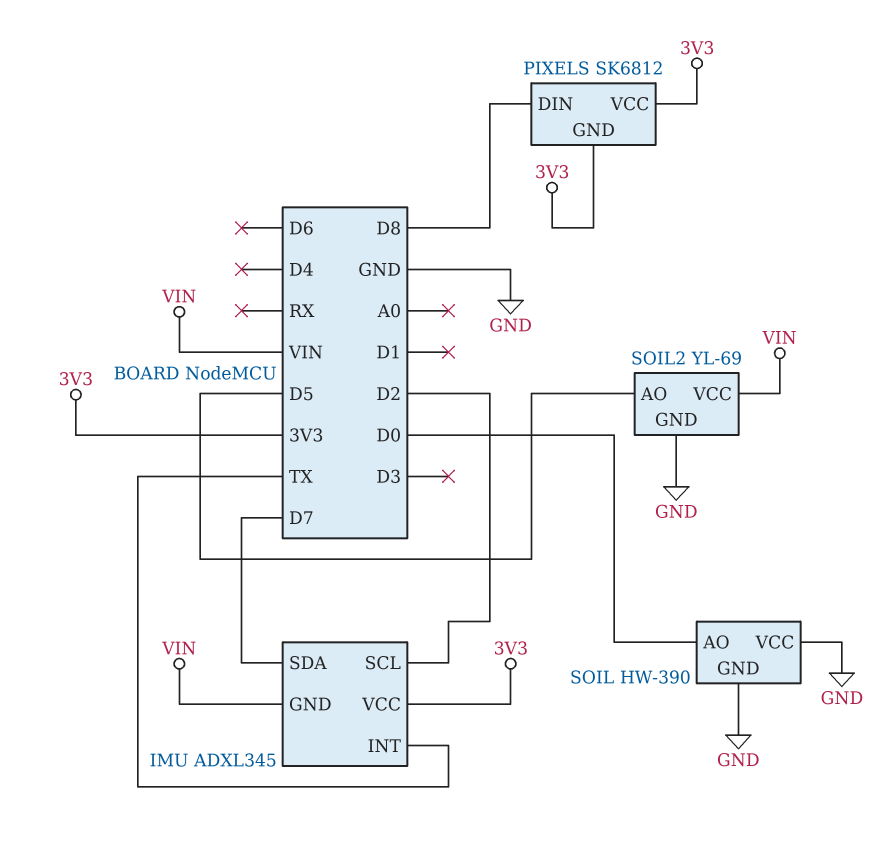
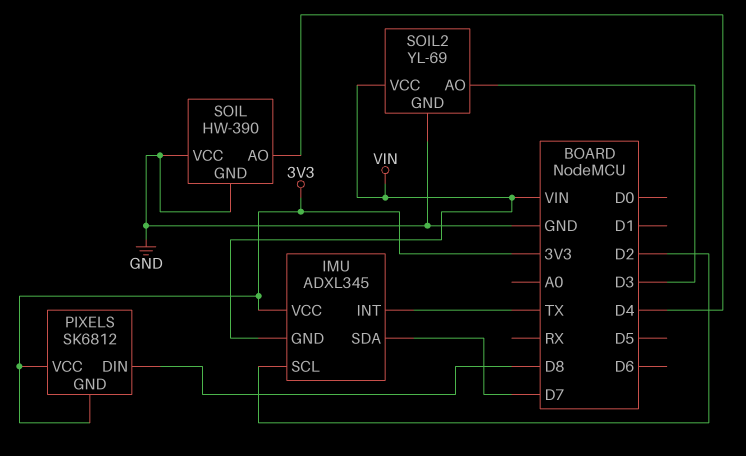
SOIL pin AO: D0 -> D4
SOIL2 pin AO: D5 -> D3

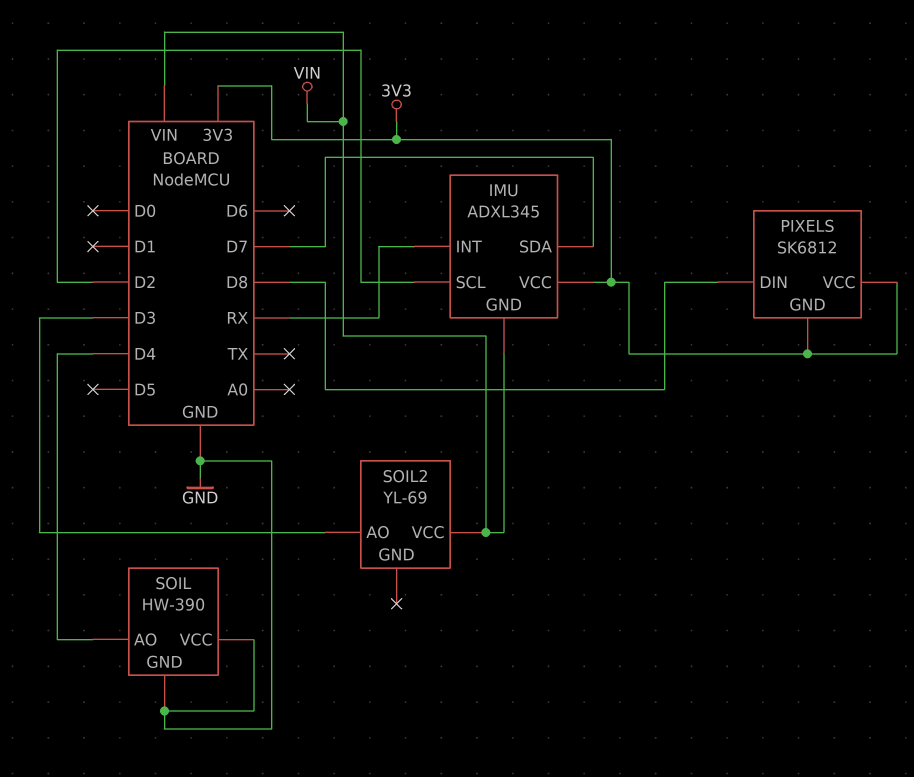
IMU pin INT: TX -> RX
SOIL2 pin GND: GND -> none

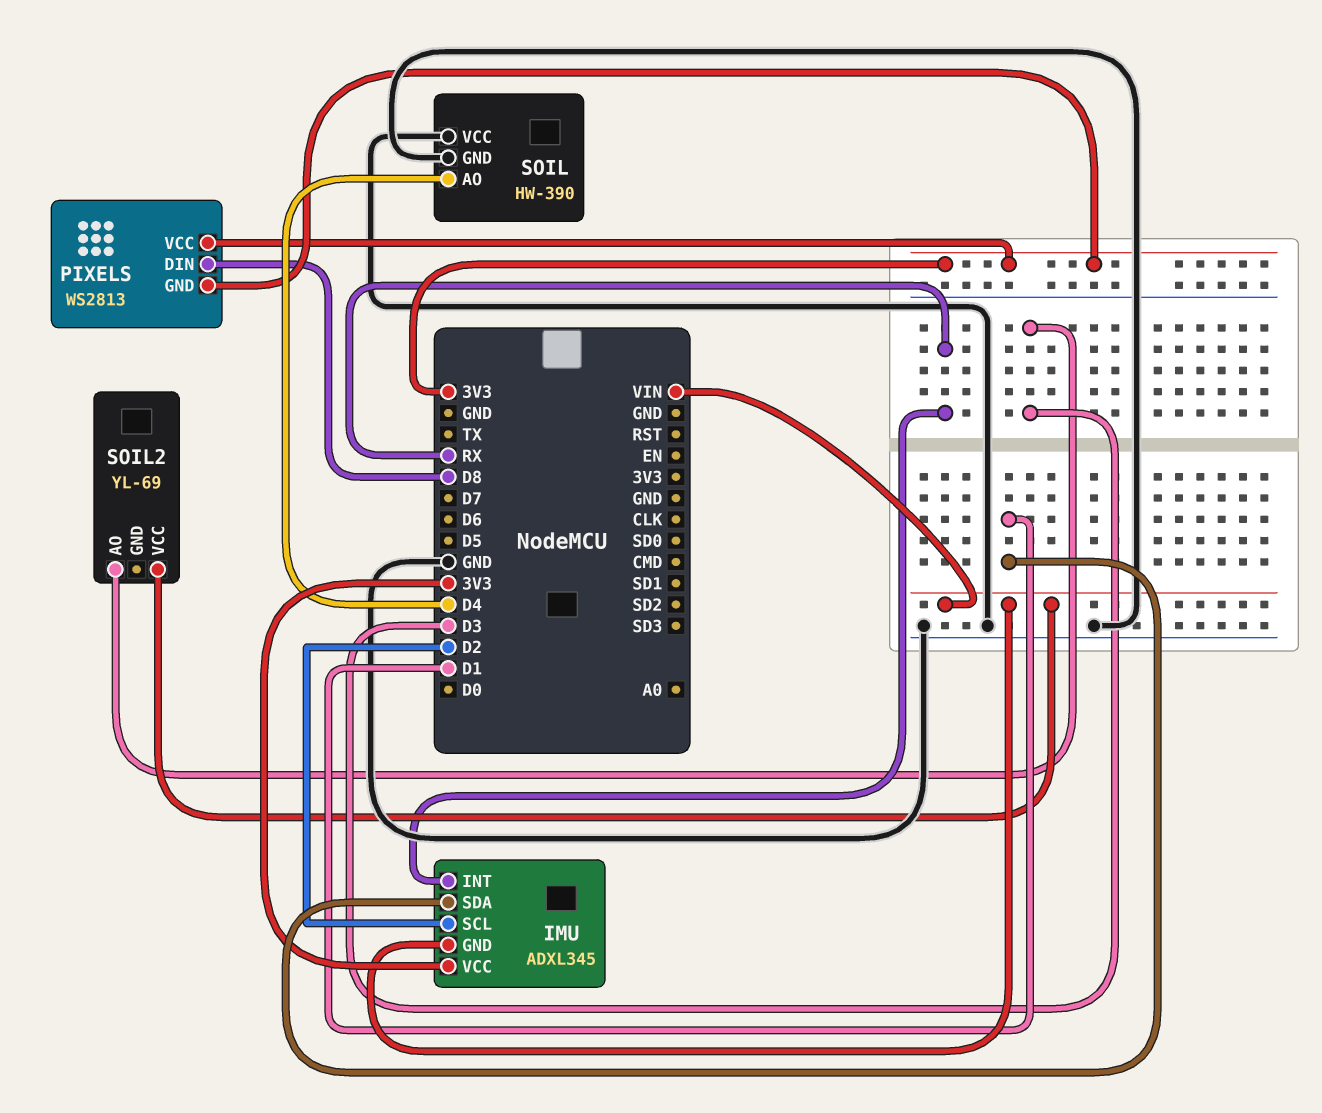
IMU pin SDA: D7 -> D1
PIXELS: SK6812 -> WS2813

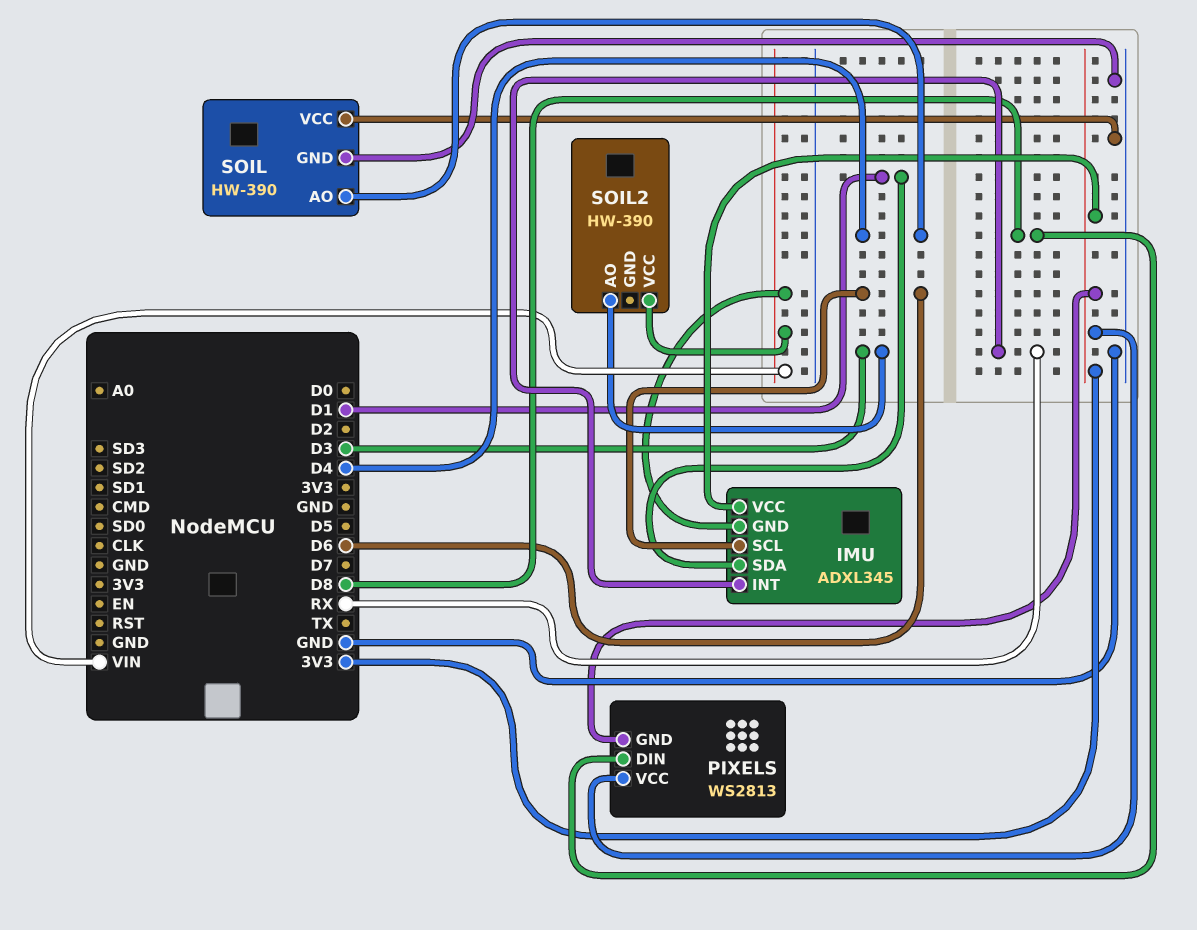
IMU pin SCL: D2 -> D6
SOIL2: YL-69 -> HW-390

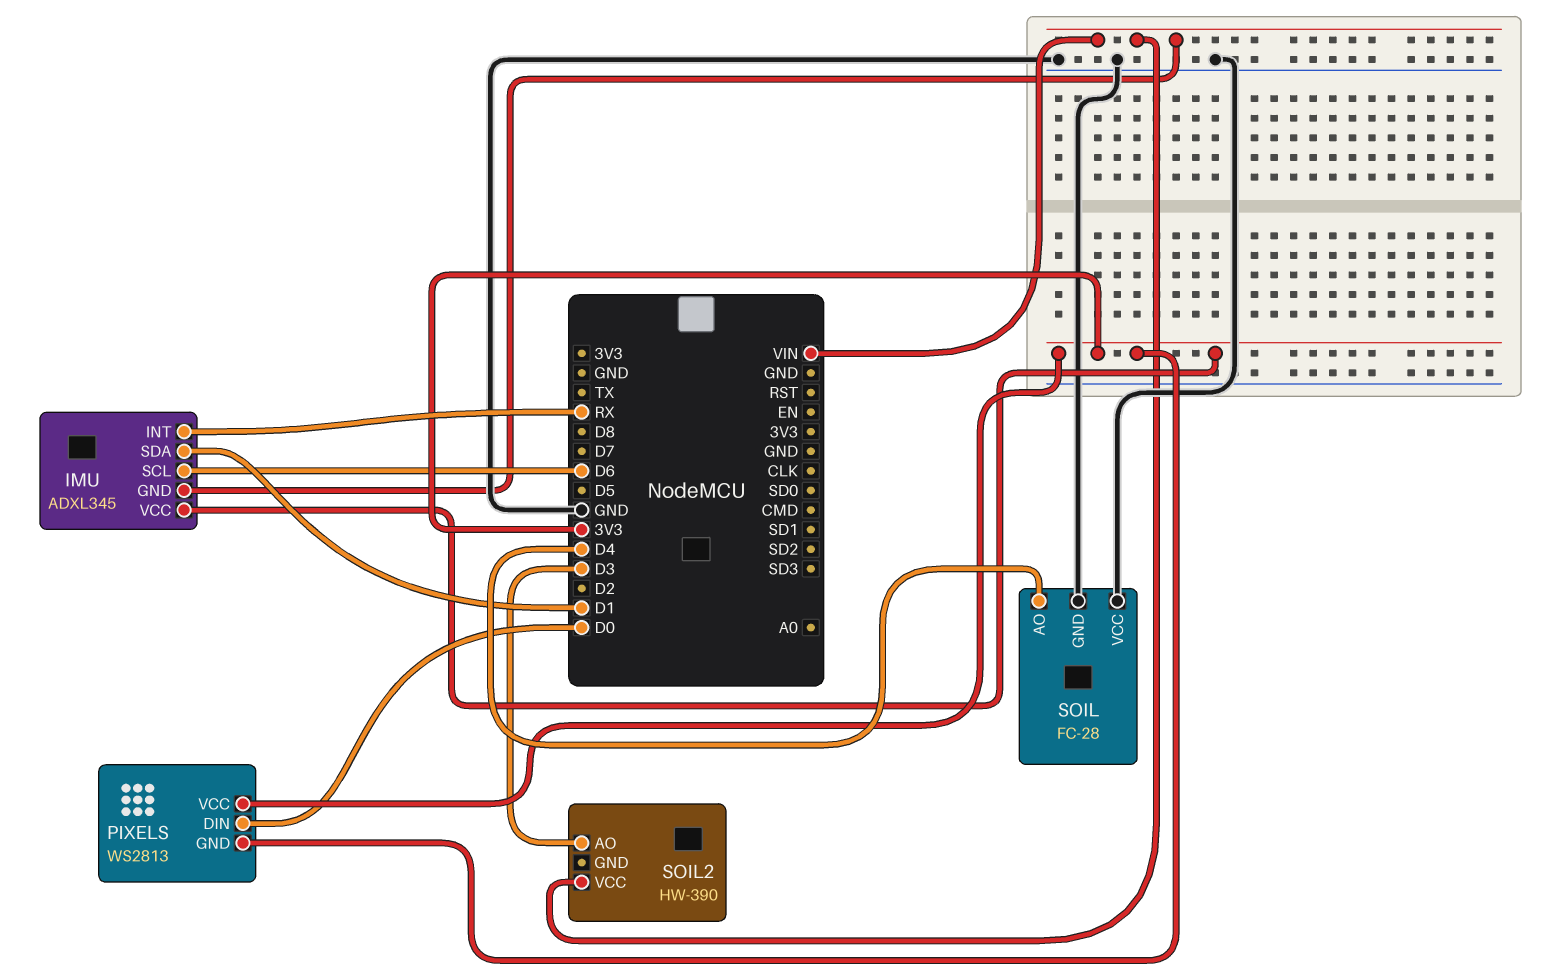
PIXELS pin DIN: D8 -> D0
SOIL: HW-390 -> FC-28

